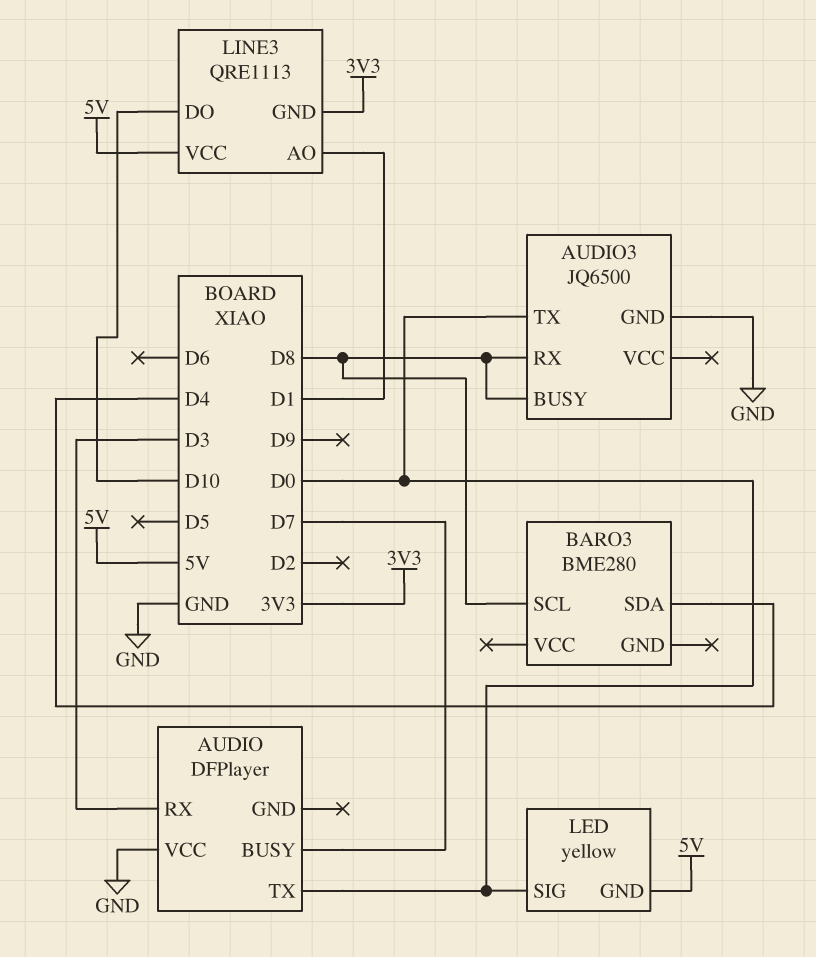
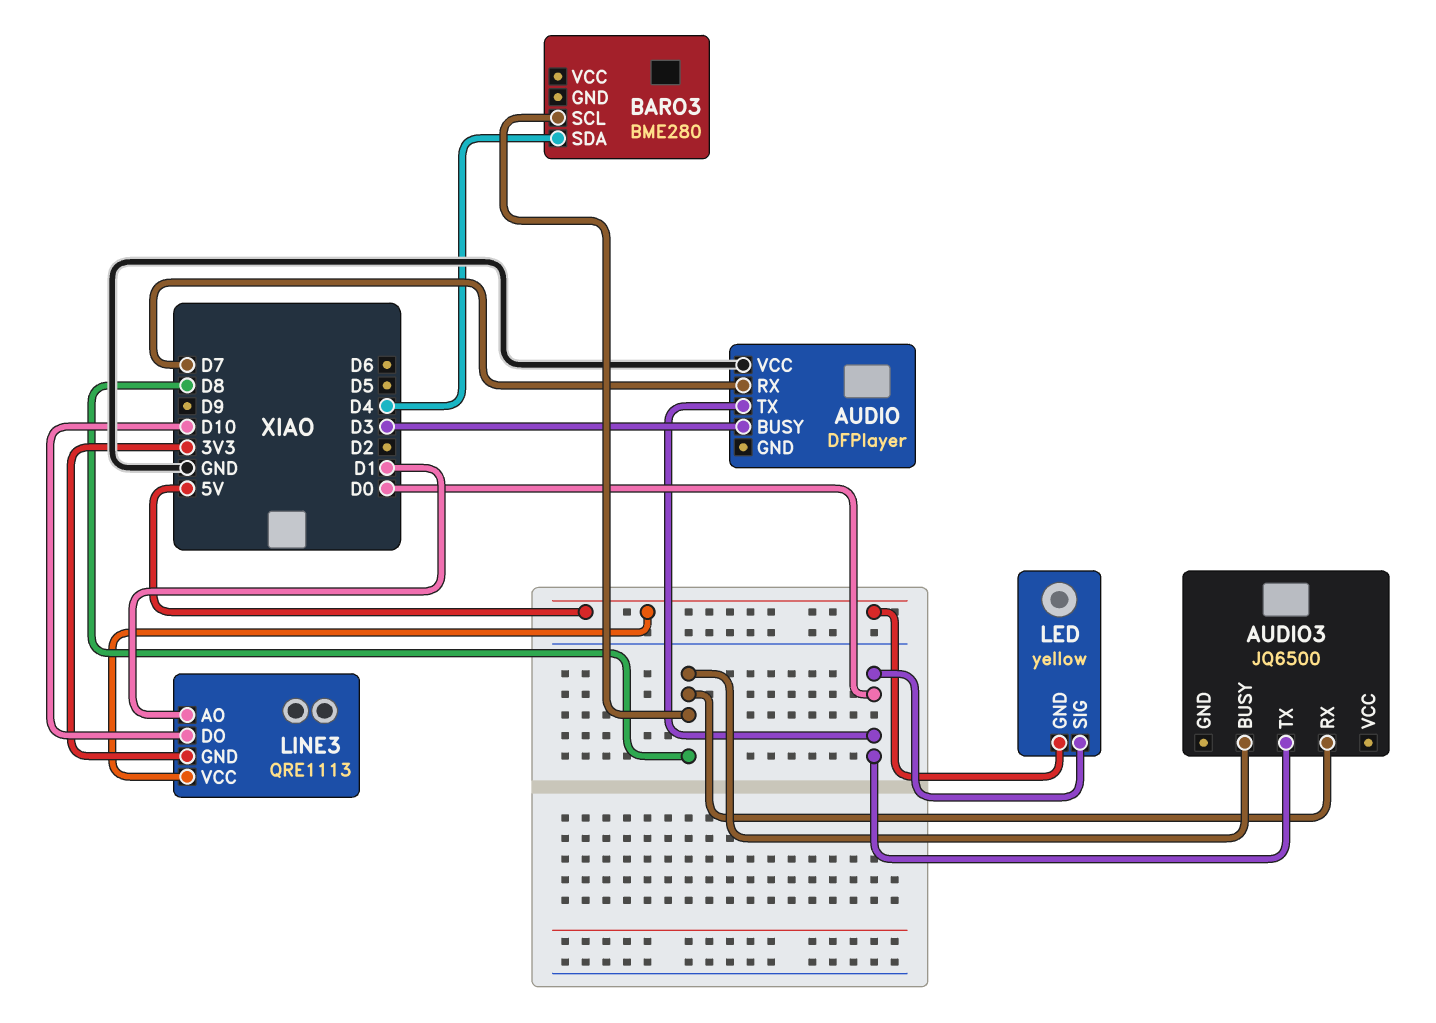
AUDIO pin BUSY: D7 -> D3
AUDIO pin RX: D3 -> D7
AUDIO3 pin GND: GND -> none

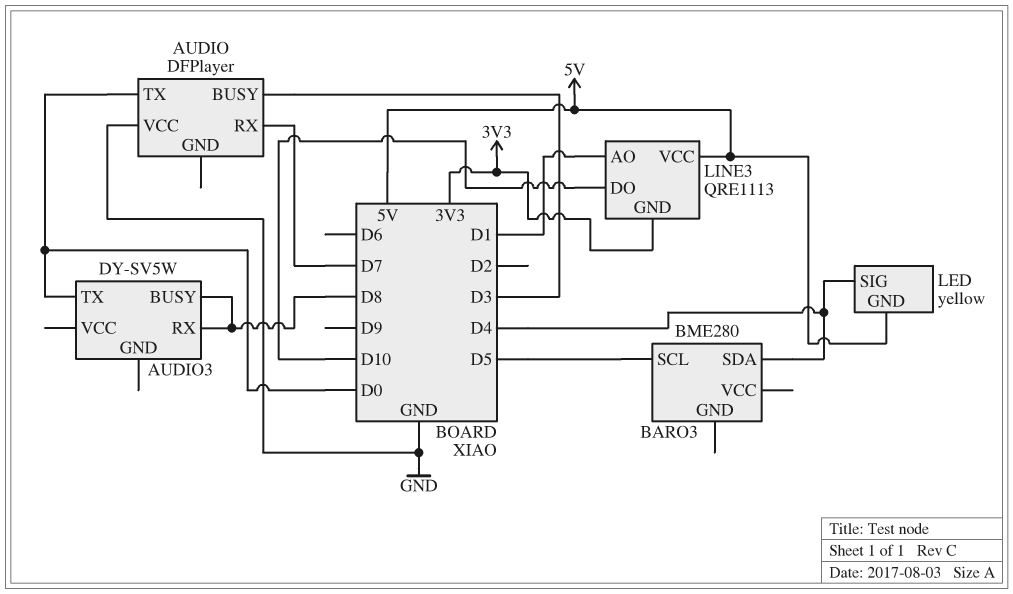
AUDIO3: JQ6500 -> DY-SV5W
BARO3 pin SCL: D8 -> D5
LED pin SIG: D0 -> D4

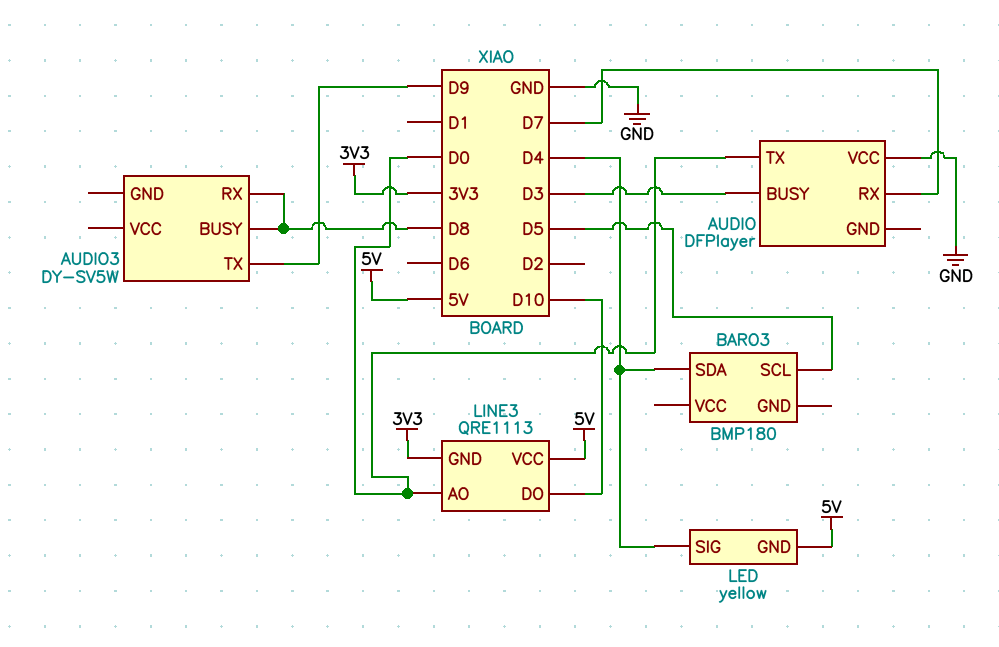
AUDIO3 pin TX: D0 -> D9
BARO3: BME280 -> BMP180
LINE3 pin AO: D1 -> D0

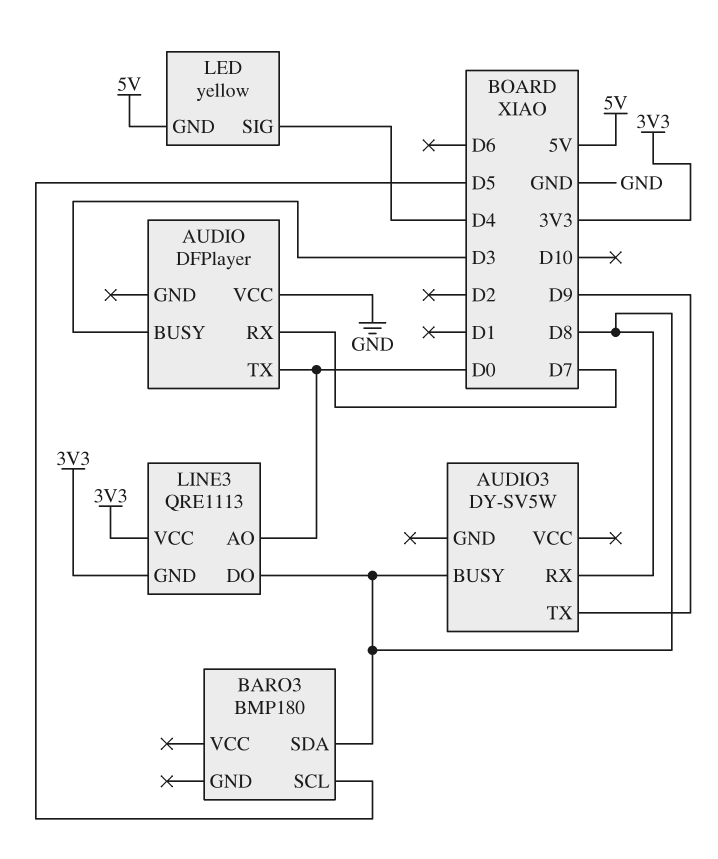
BARO3 pin SDA: D4 -> D8
LINE3 pin DO: D10 -> D8
LINE3 pin VCC: 5V -> 3V3

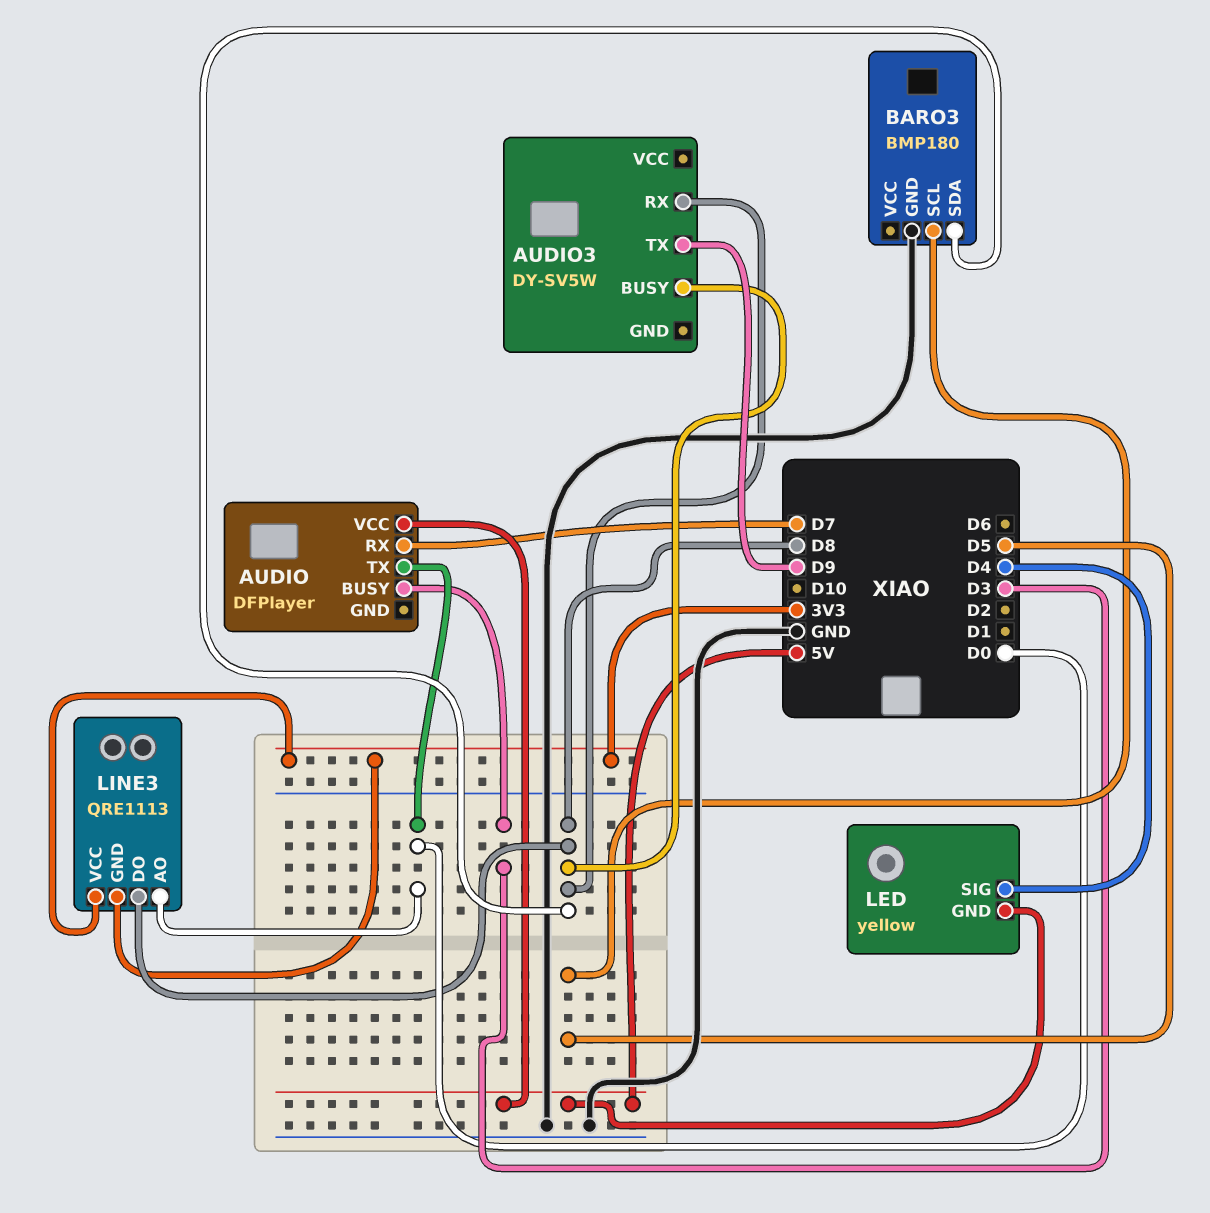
AUDIO pin VCC: GND -> 5V
BARO3 pin GND: none -> GND

